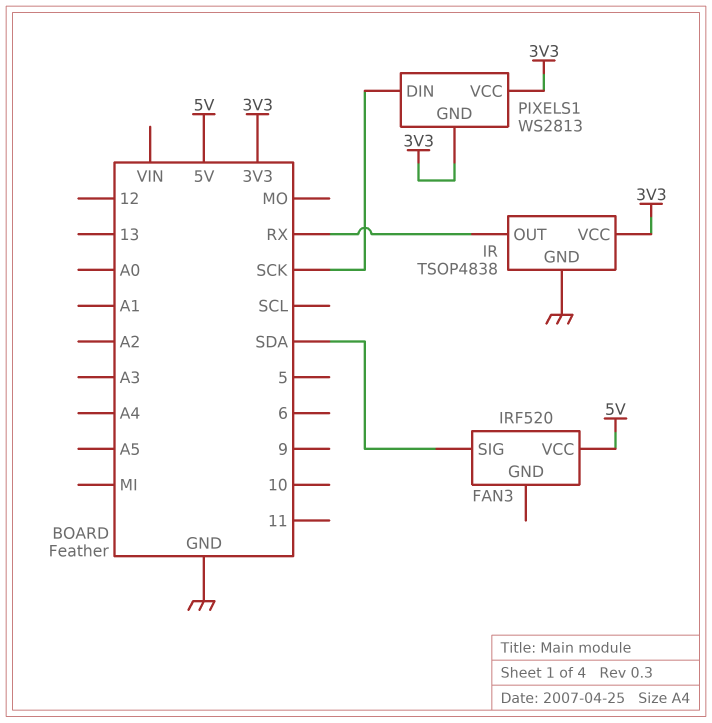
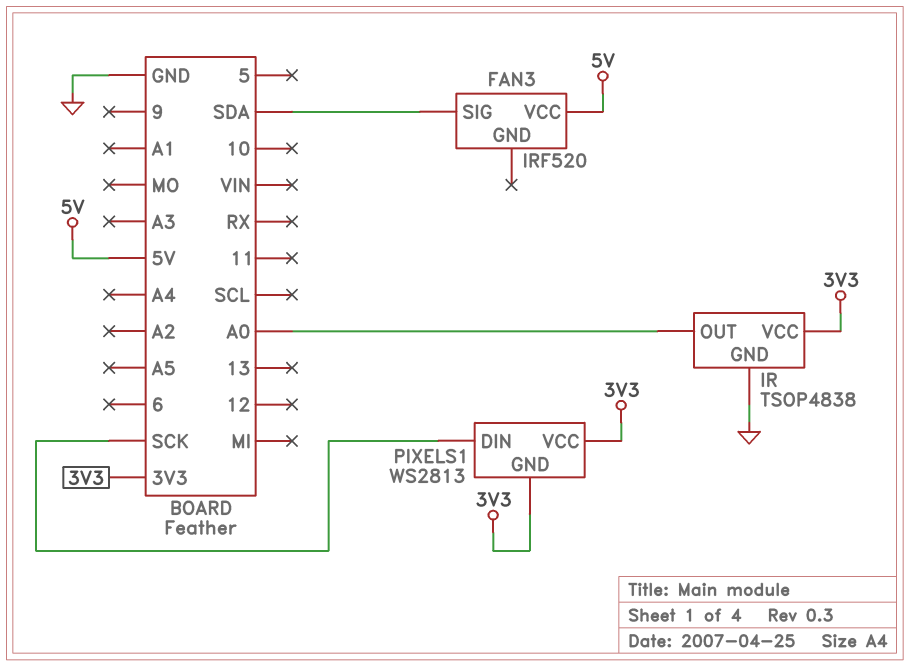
IR pin OUT: RX -> A0

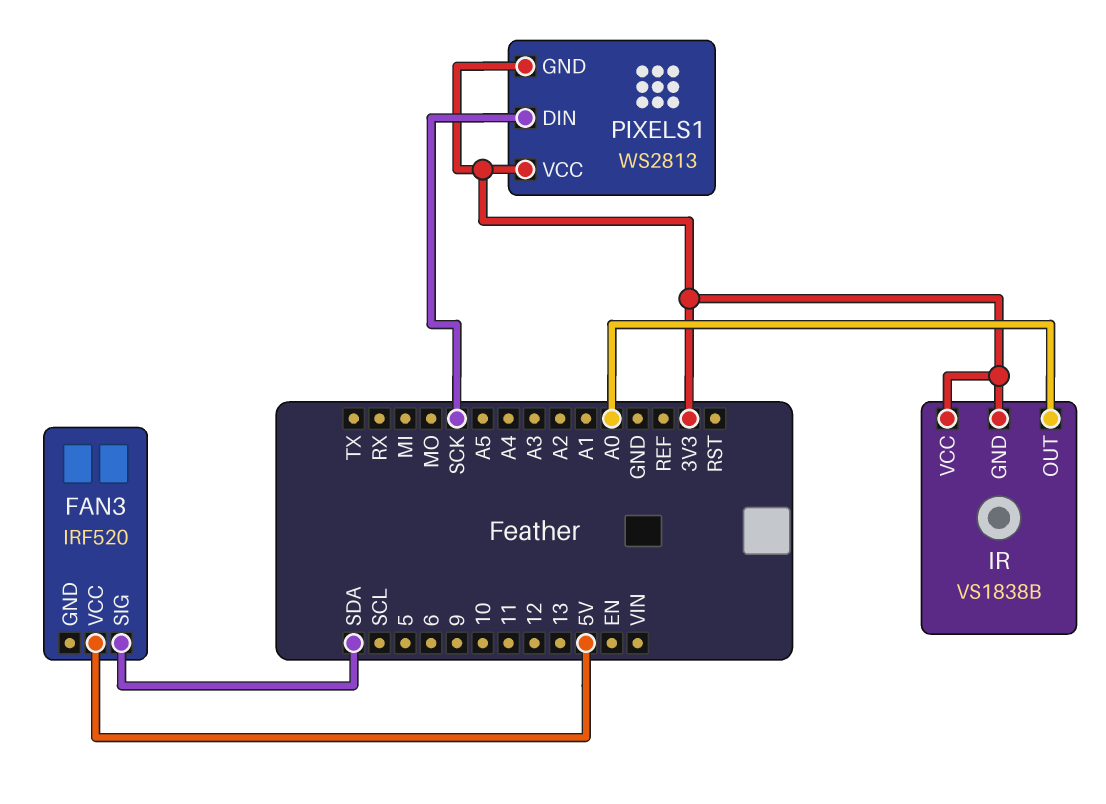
IR: TSOP4838 -> VS1838B
IR pin GND: GND -> 3V3

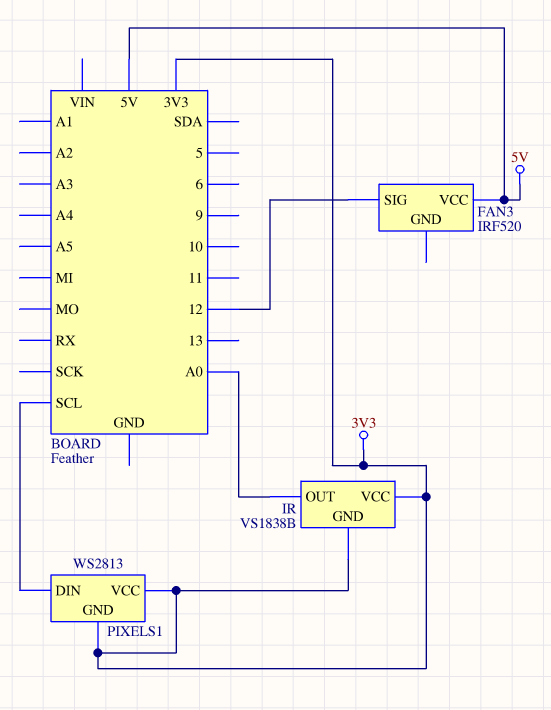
FAN3 pin SIG: SDA -> 12
PIXELS1 pin DIN: SCK -> SCL

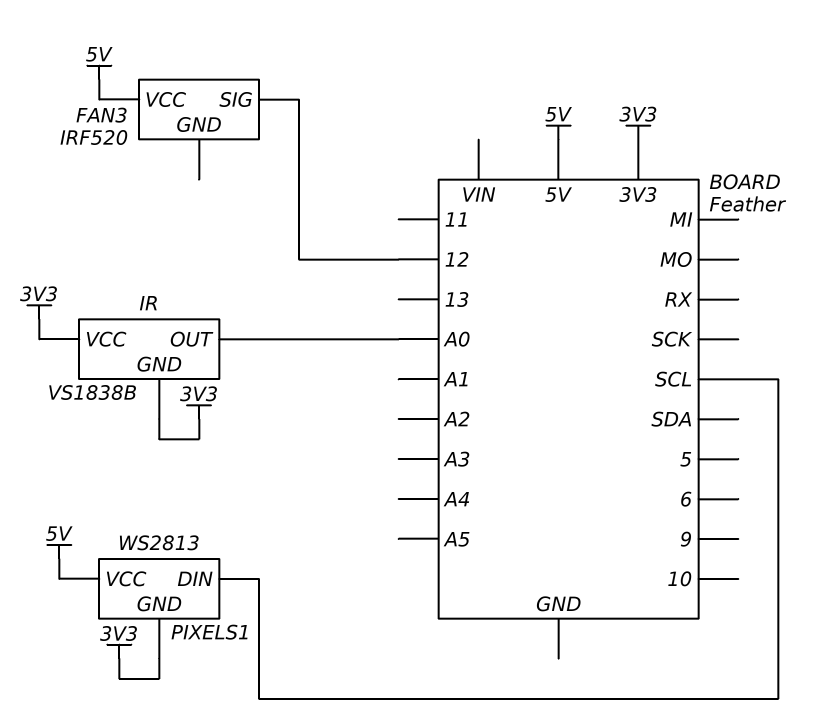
PIXELS1 pin VCC: 3V3 -> 5V

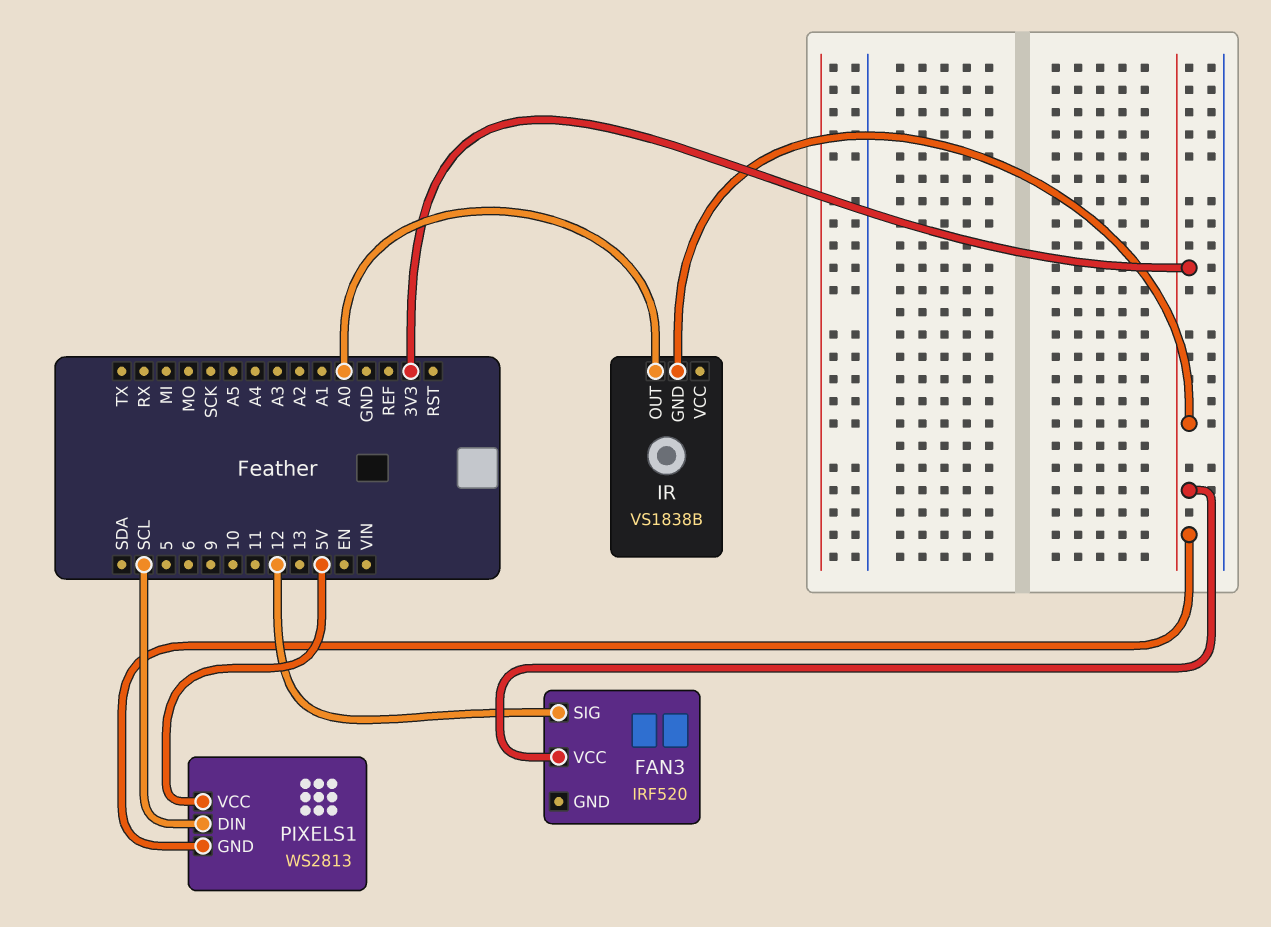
FAN3 pin VCC: 5V -> 3V3
IR pin VCC: 3V3 -> none

